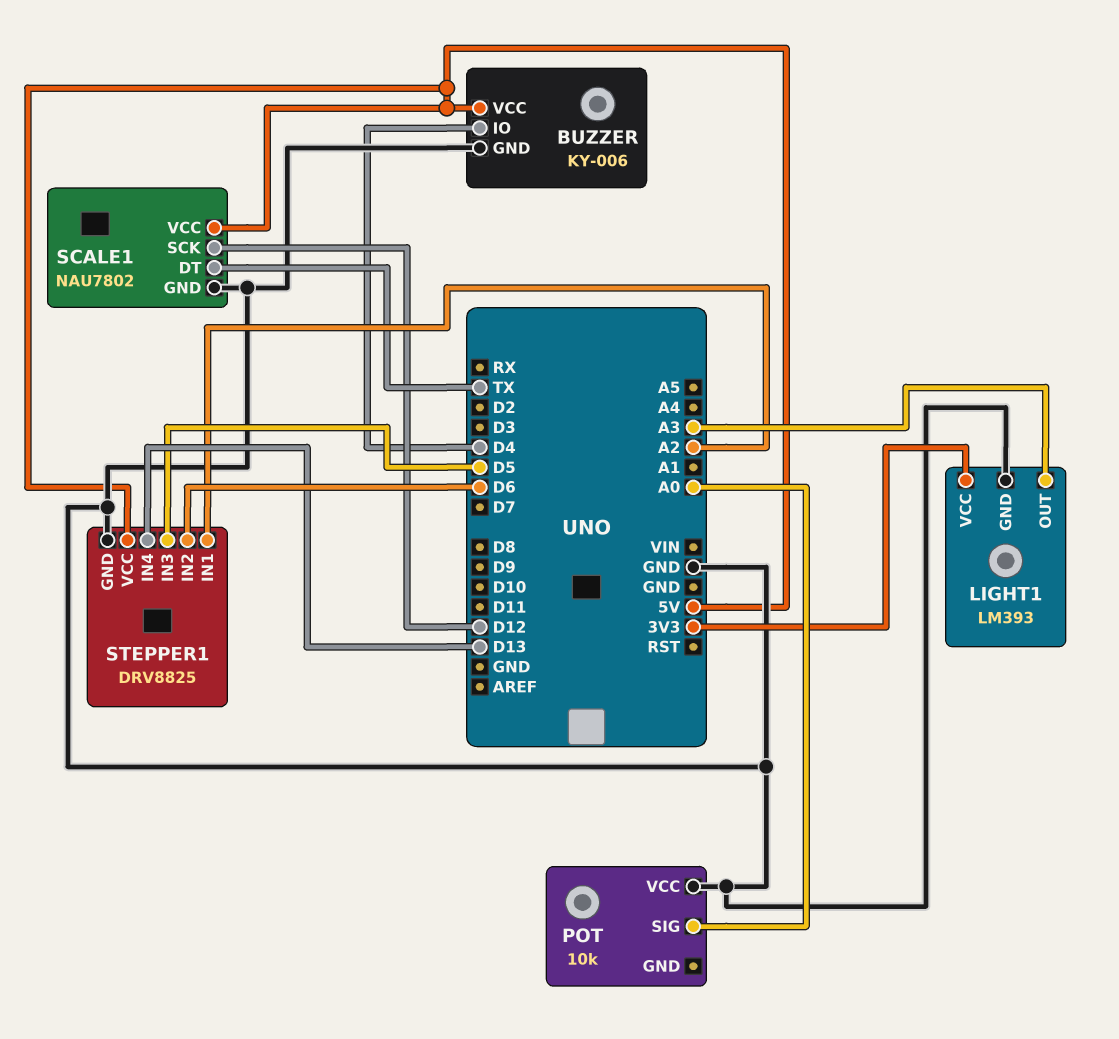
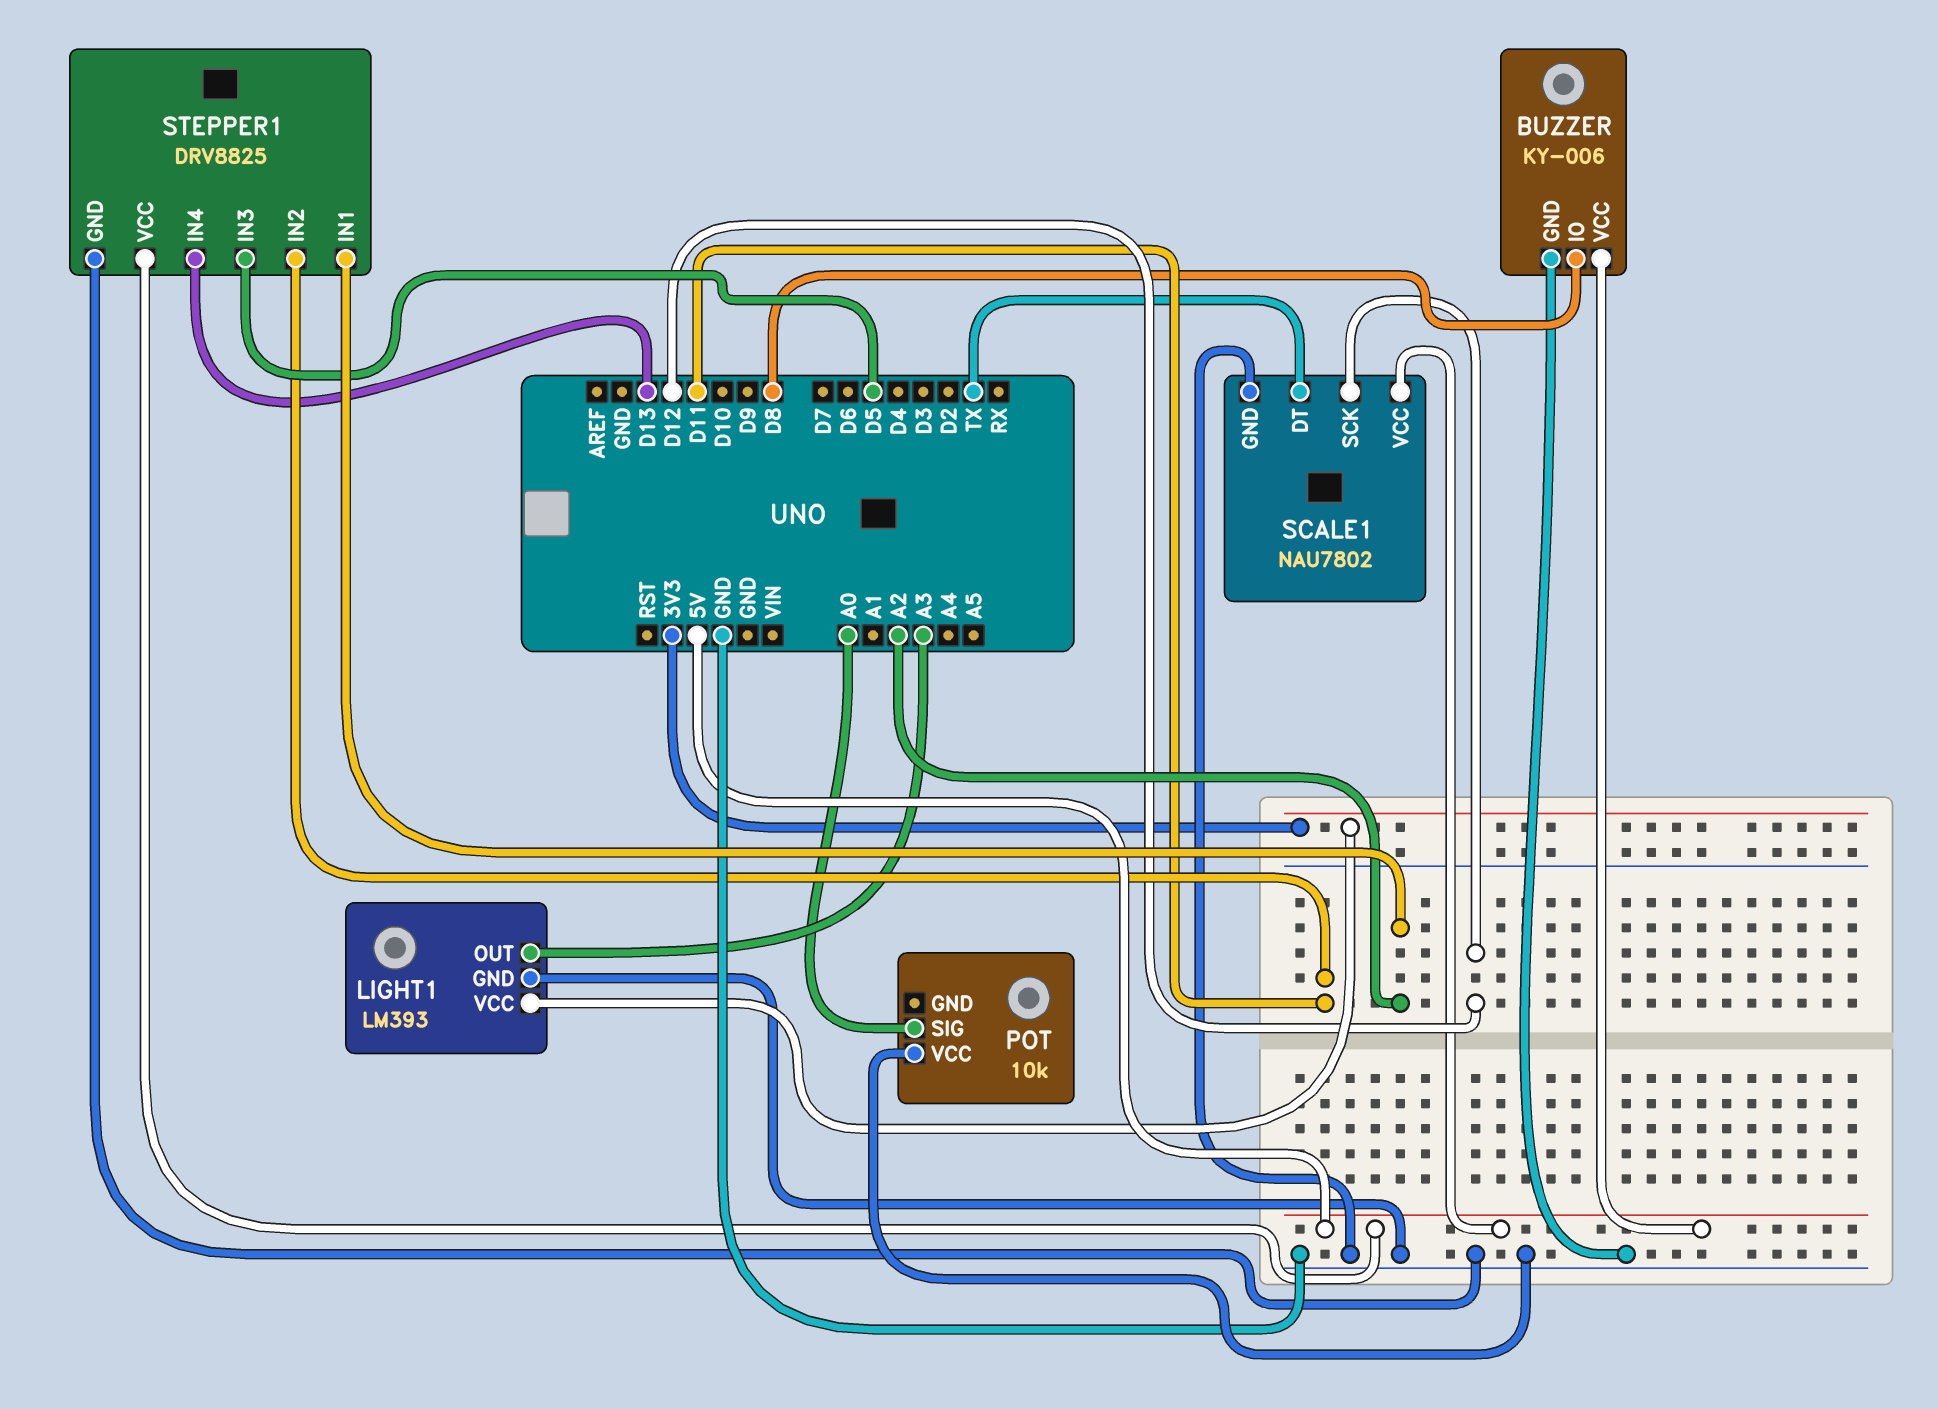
BUZZER pin IO: D4 -> D8
STEPPER1 pin IN2: D6 -> D11

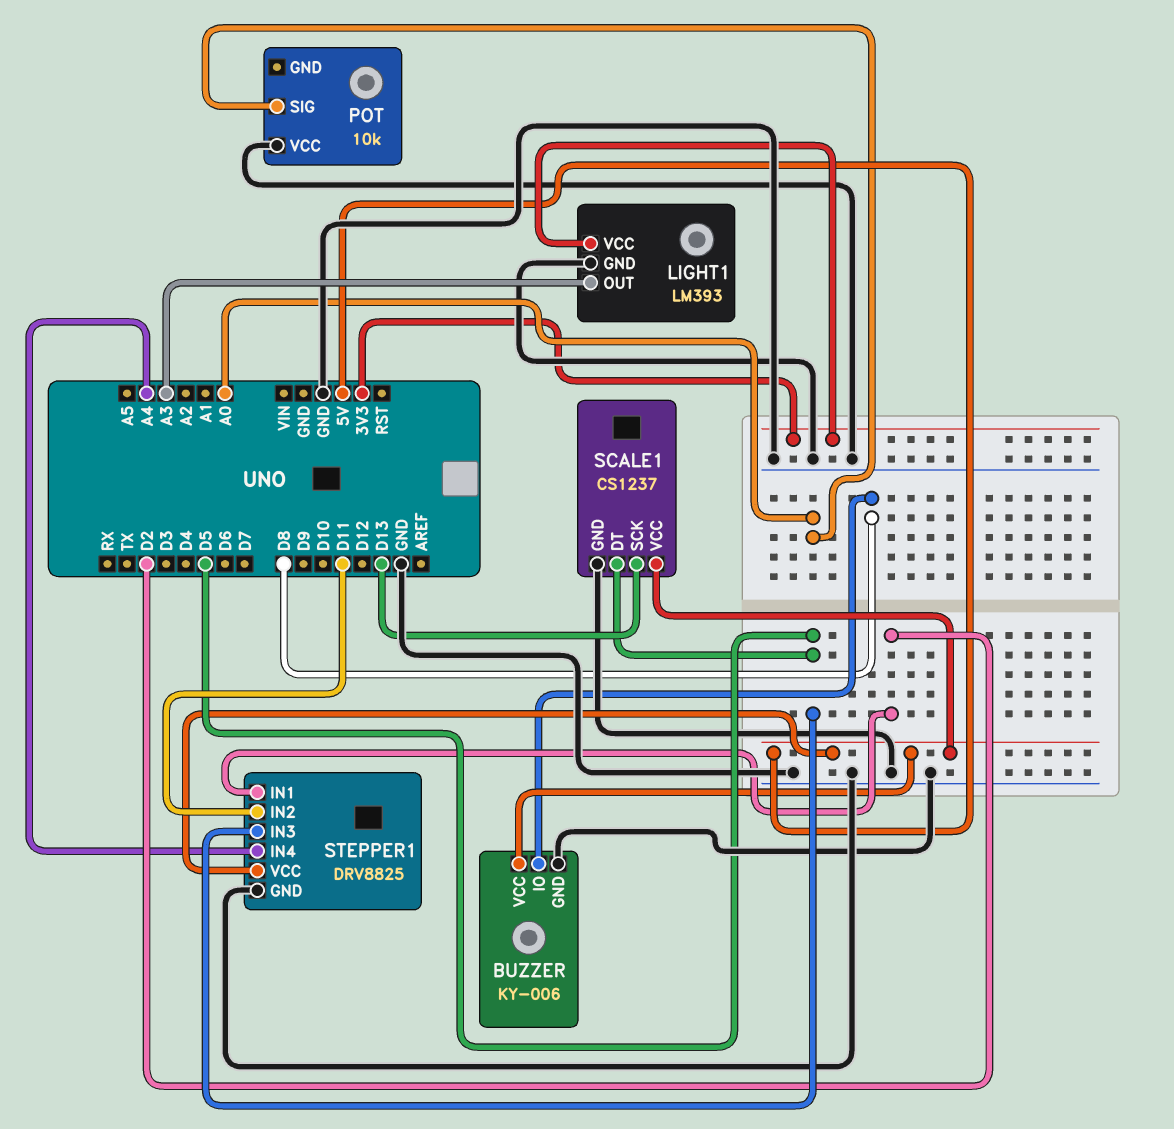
SCALE1: NAU7802 -> CS1237
SCALE1 pin DT: TX -> D5
SCALE1 pin SCK: D12 -> D13
STEPPER1 pin IN1: A2 -> D2
STEPPER1 pin IN4: D13 -> A4

